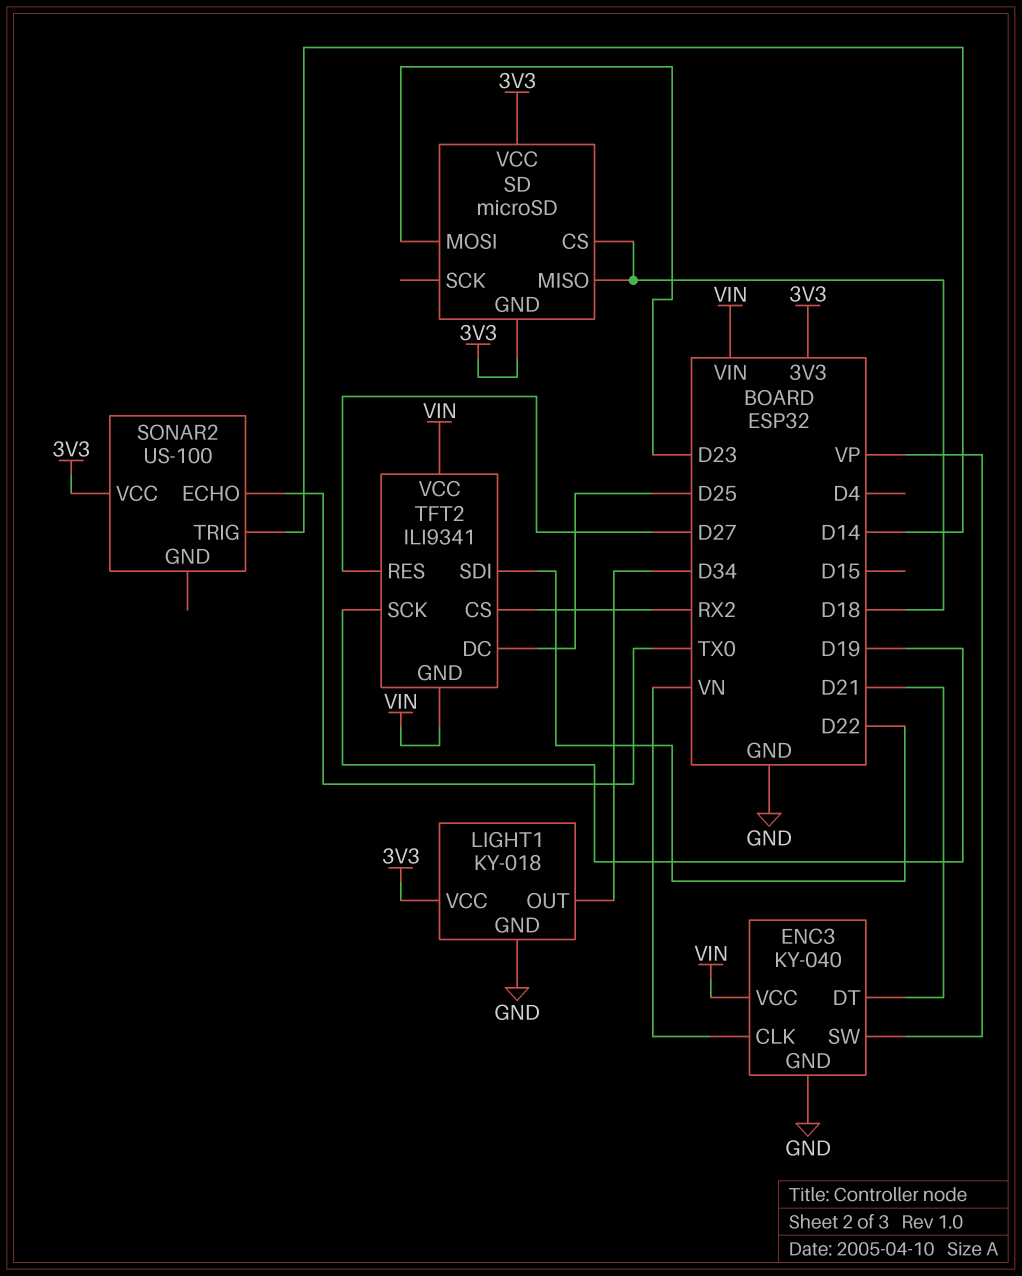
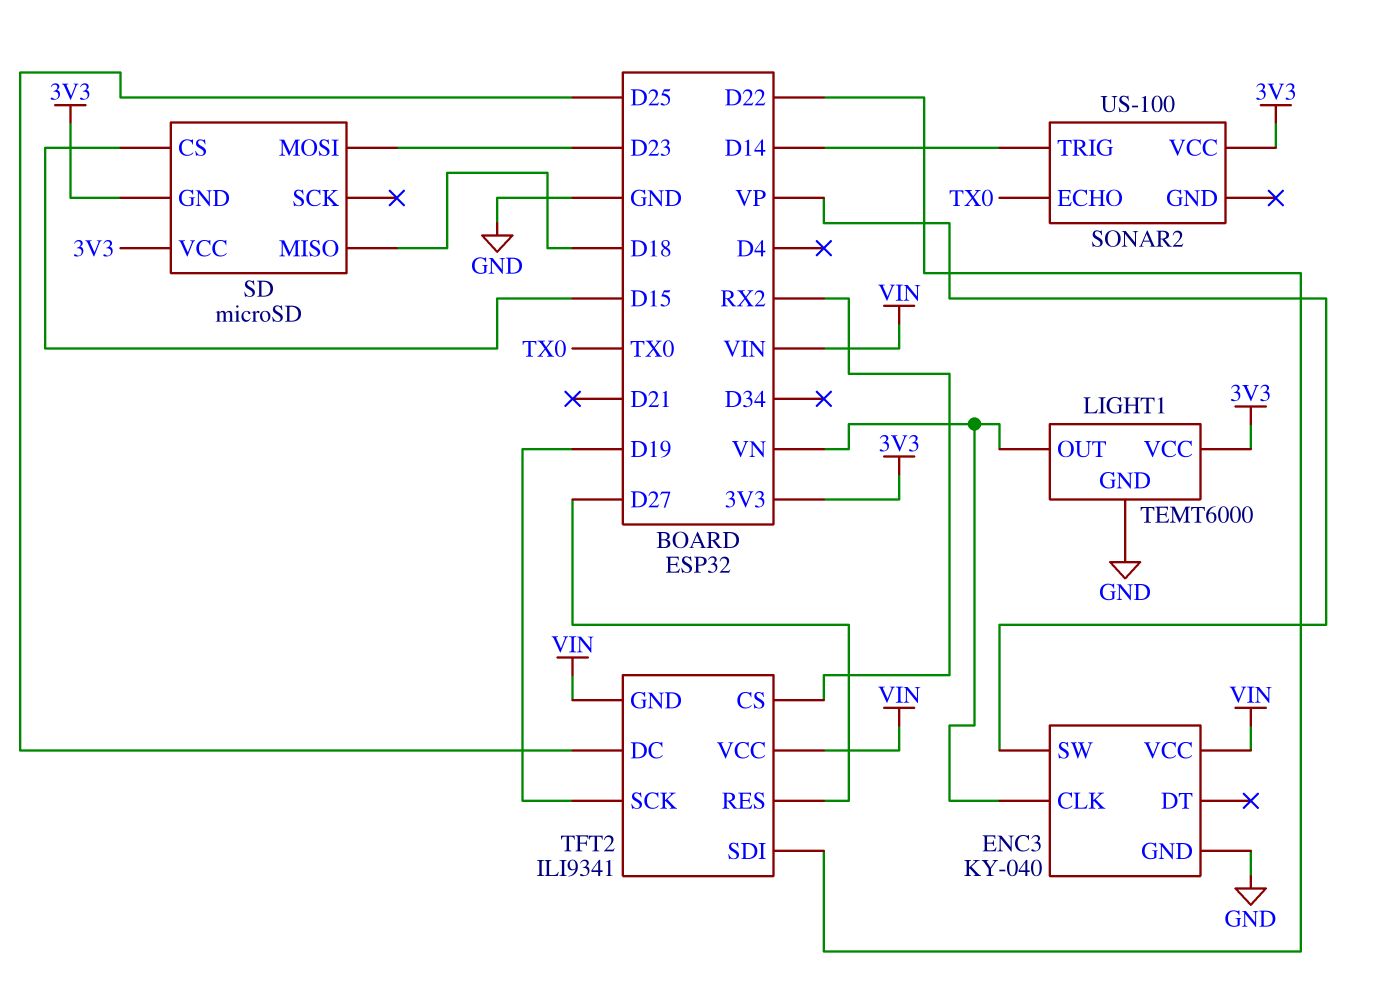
ENC3 pin DT: D21 -> none
LIGHT1: KY-018 -> TEMT6000
LIGHT1 pin OUT: D34 -> VN
SD pin CS: D18 -> D15

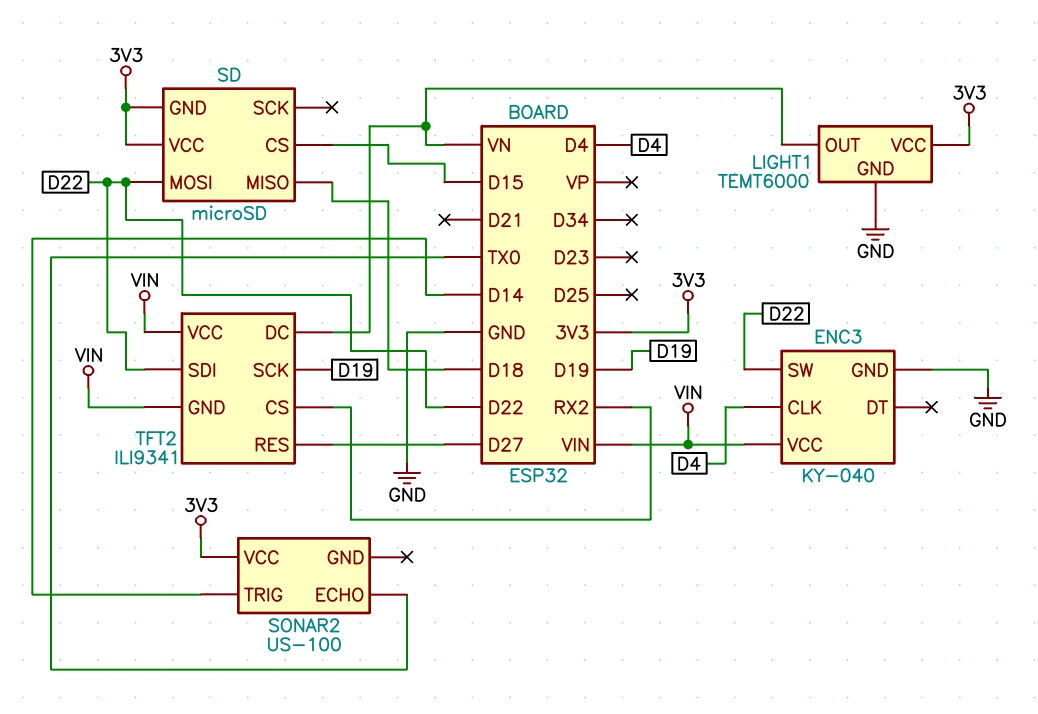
ENC3 pin CLK: VN -> D4
ENC3 pin SW: VP -> D22
SD pin MOSI: D23 -> D22
TFT2 pin DC: D25 -> VN

